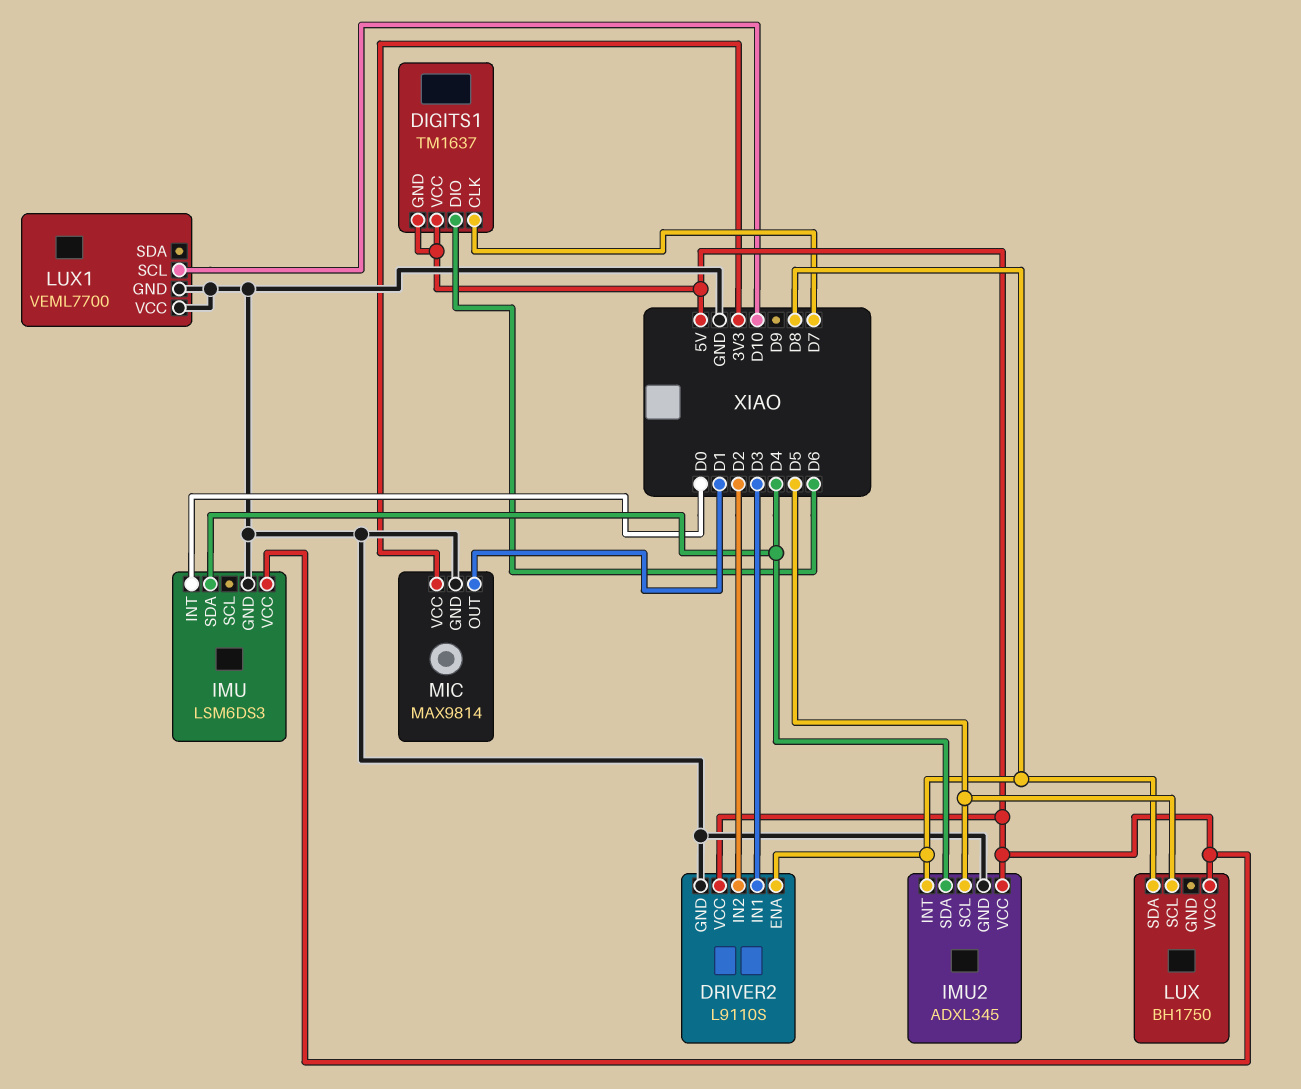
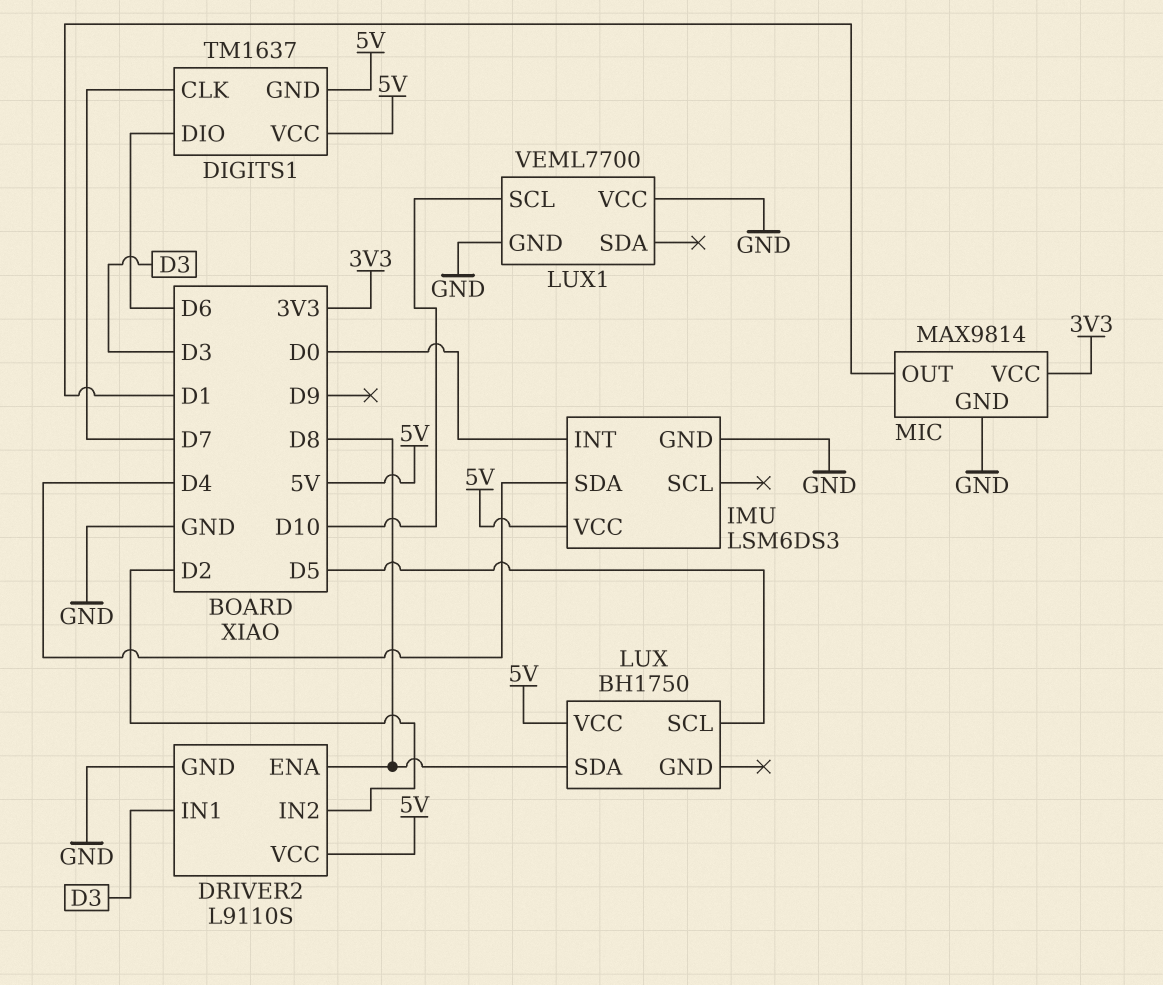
IMU2: ADXL345 -> none
IMU2 pin GND: GND -> none
IMU2 pin INT: D8 -> none
IMU2 pin SCL: D5 -> none
IMU2 pin SDA: D4 -> none
IMU2 pin VCC: 5V -> none

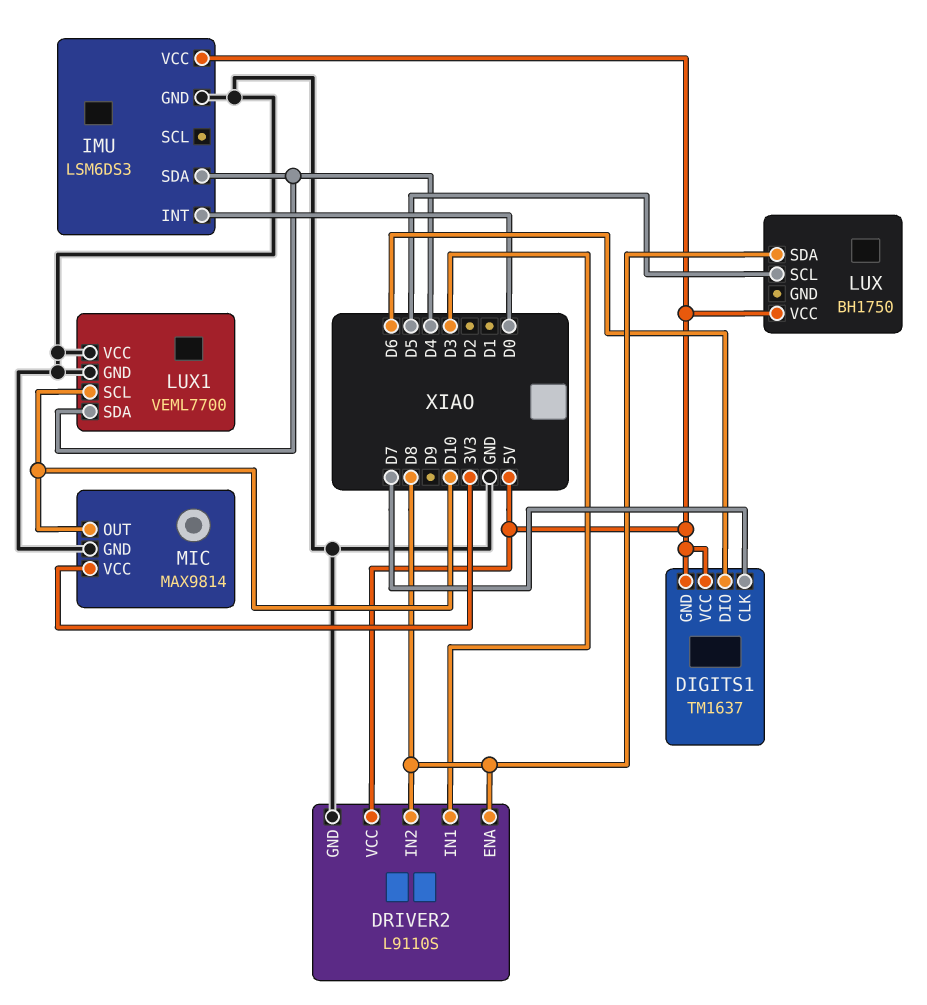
DRIVER2 pin IN2: D2 -> D8
LUX1 pin SDA: none -> D4
MIC pin OUT: D1 -> D10

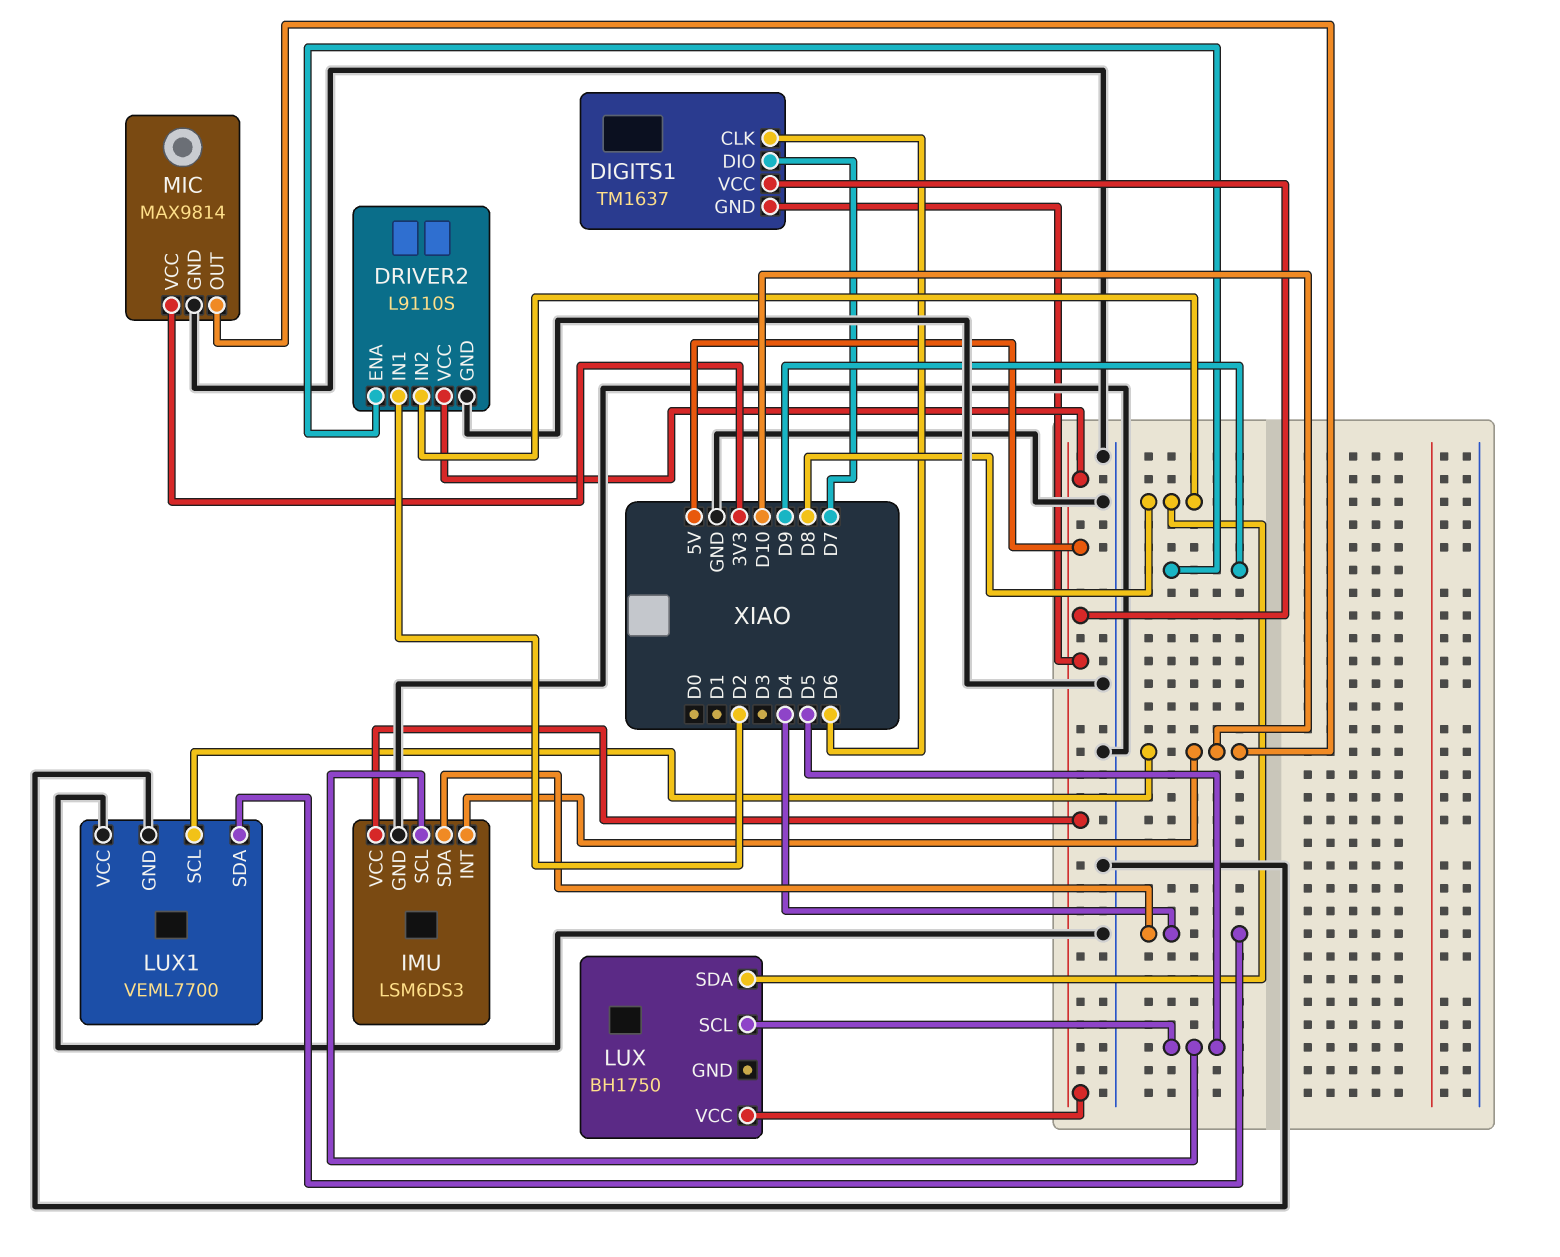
DIGITS1 pin CLK: D7 -> D6
DIGITS1 pin DIO: D6 -> D7
DRIVER2 pin ENA: D8 -> D9
DRIVER2 pin IN1: D3 -> D2
IMU pin INT: D0 -> D10
IMU pin SCL: none -> D5

